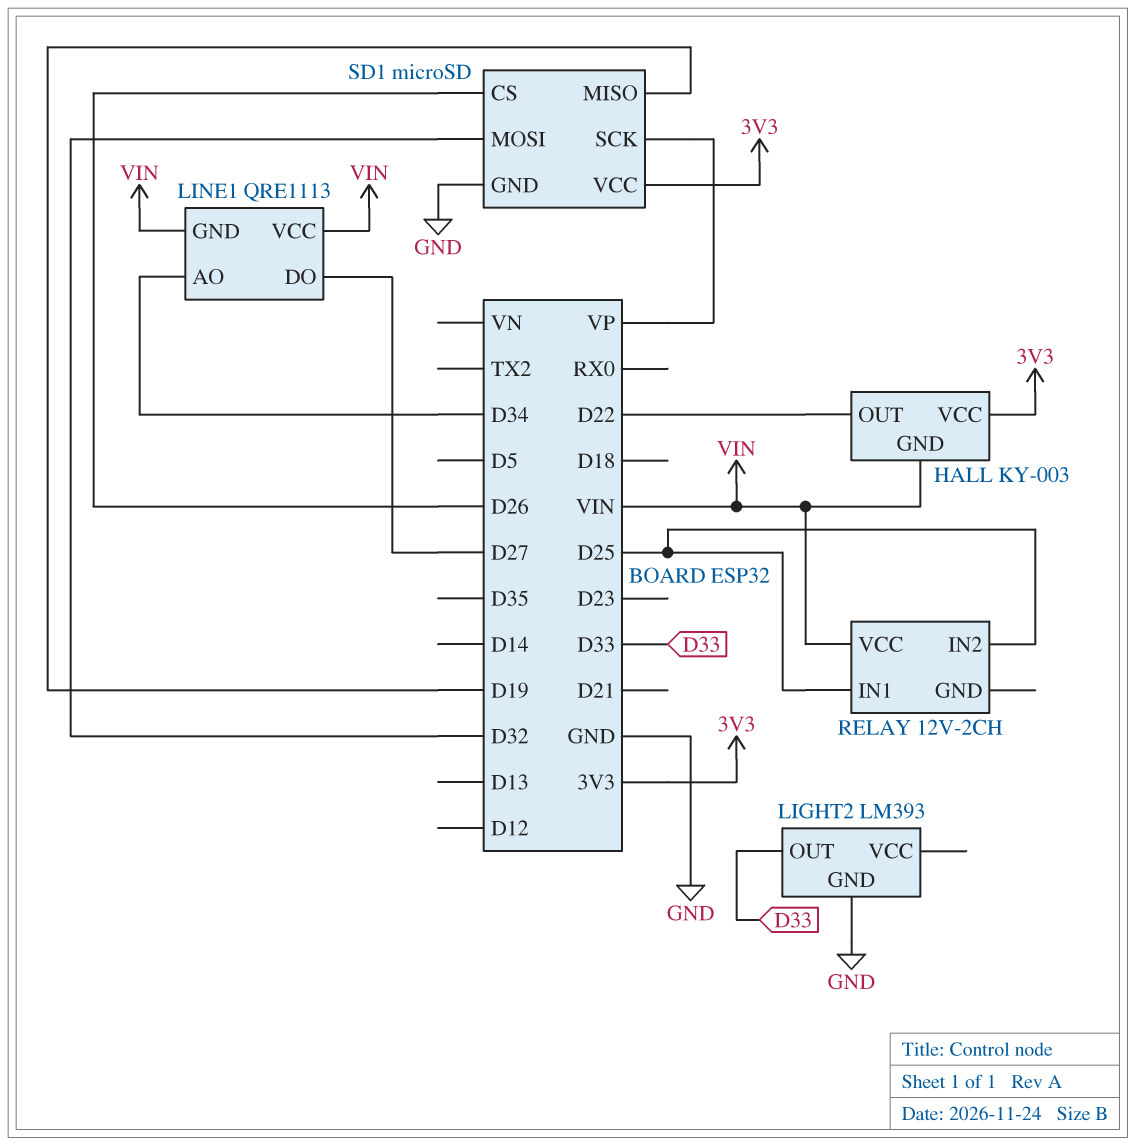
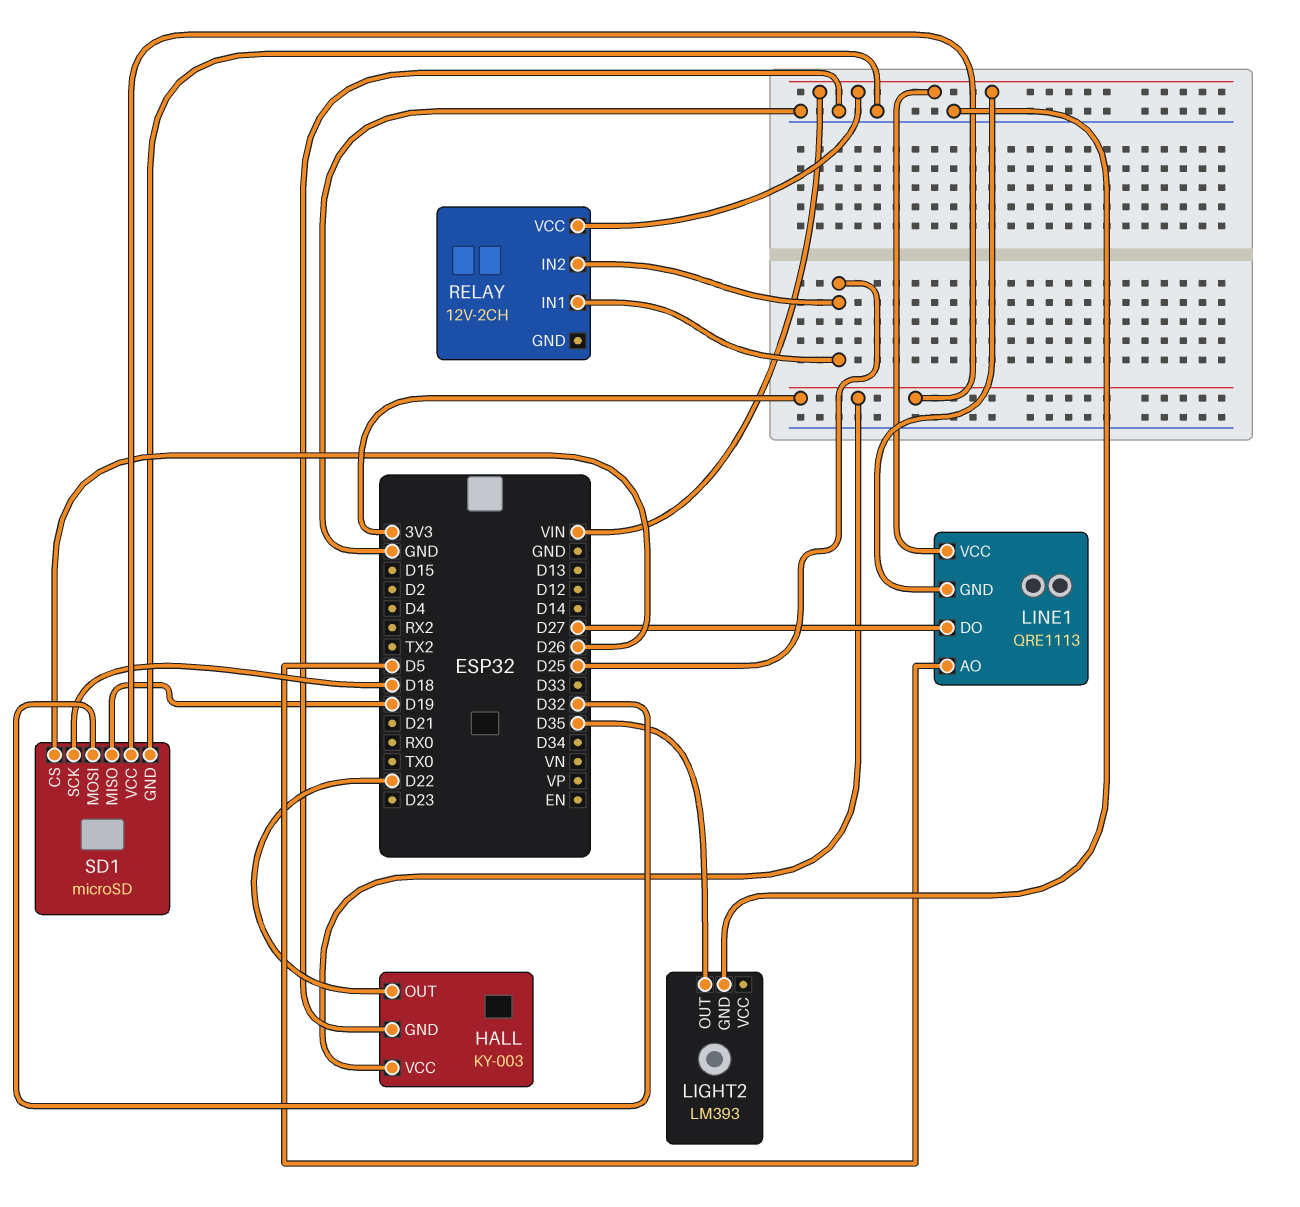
HALL pin GND: VIN -> GND
LIGHT2 pin OUT: D33 -> D35
LINE1 pin AO: D34 -> D5
SD1 pin SCK: VP -> D18

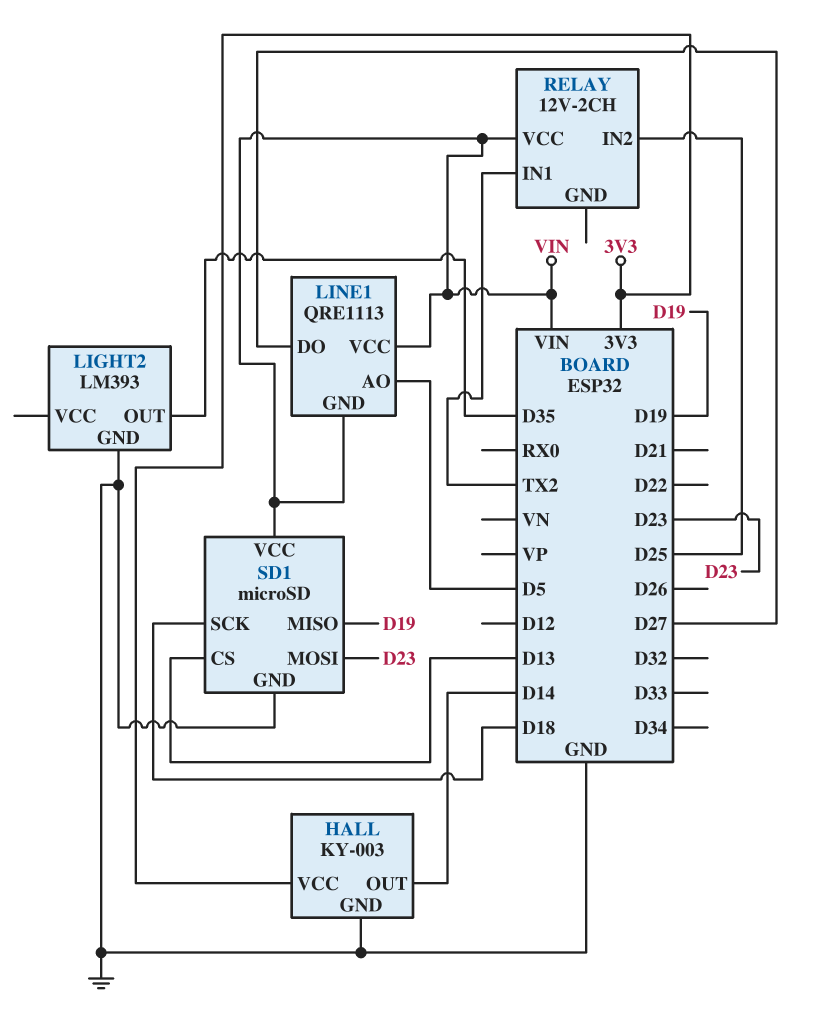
HALL pin OUT: D22 -> D14
RELAY pin IN1: D25 -> TX2
SD1 pin CS: D26 -> D13
SD1 pin MOSI: D32 -> D23
SD1 pin VCC: 3V3 -> VIN

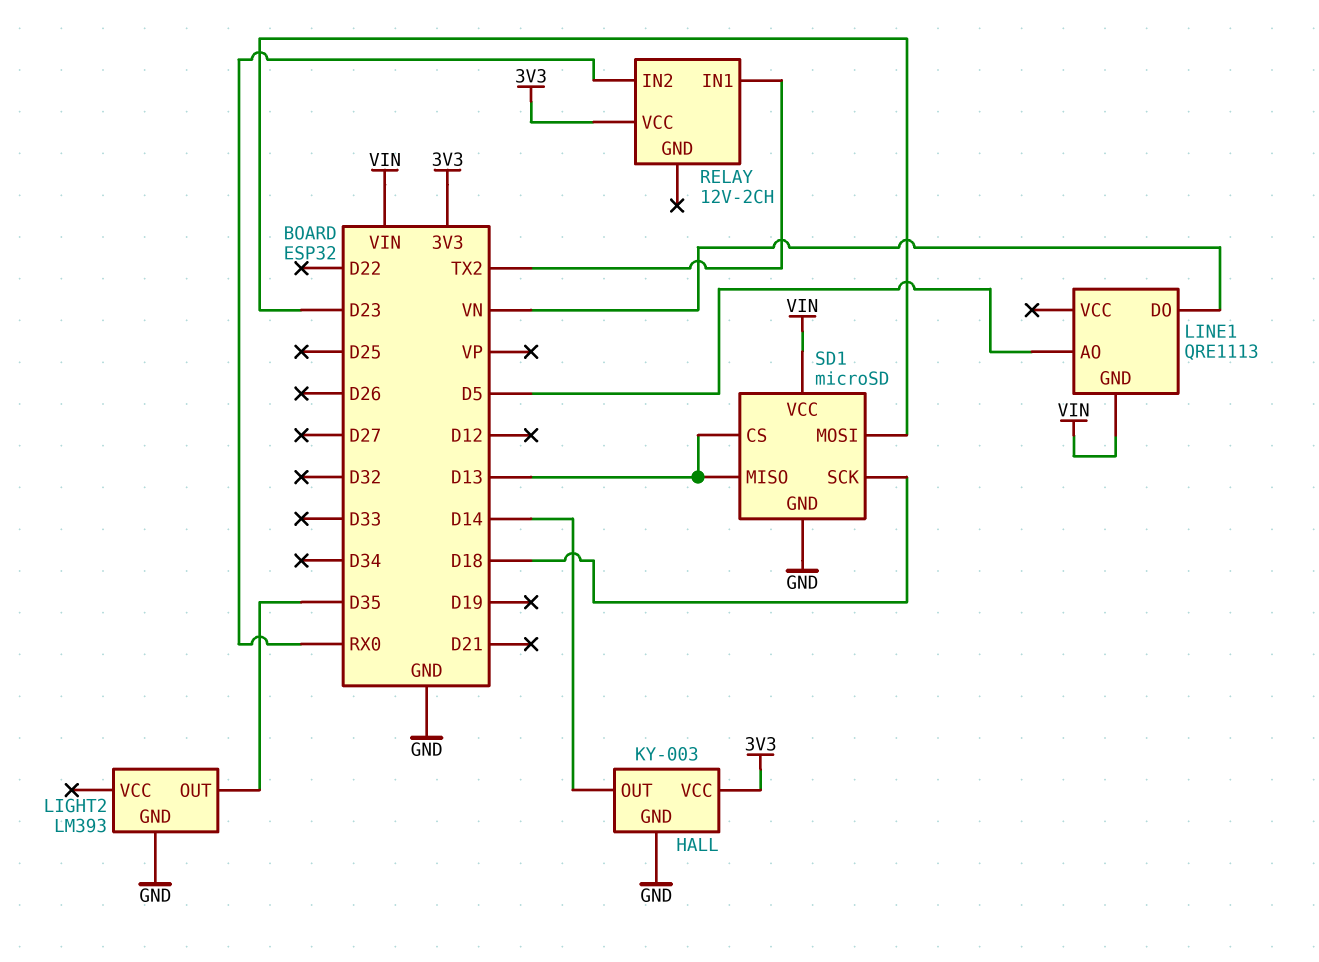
LINE1 pin DO: D27 -> VN
LINE1 pin VCC: VIN -> none
RELAY pin IN2: D25 -> RX0
RELAY pin VCC: VIN -> 3V3
SD1 pin MISO: D19 -> D13

